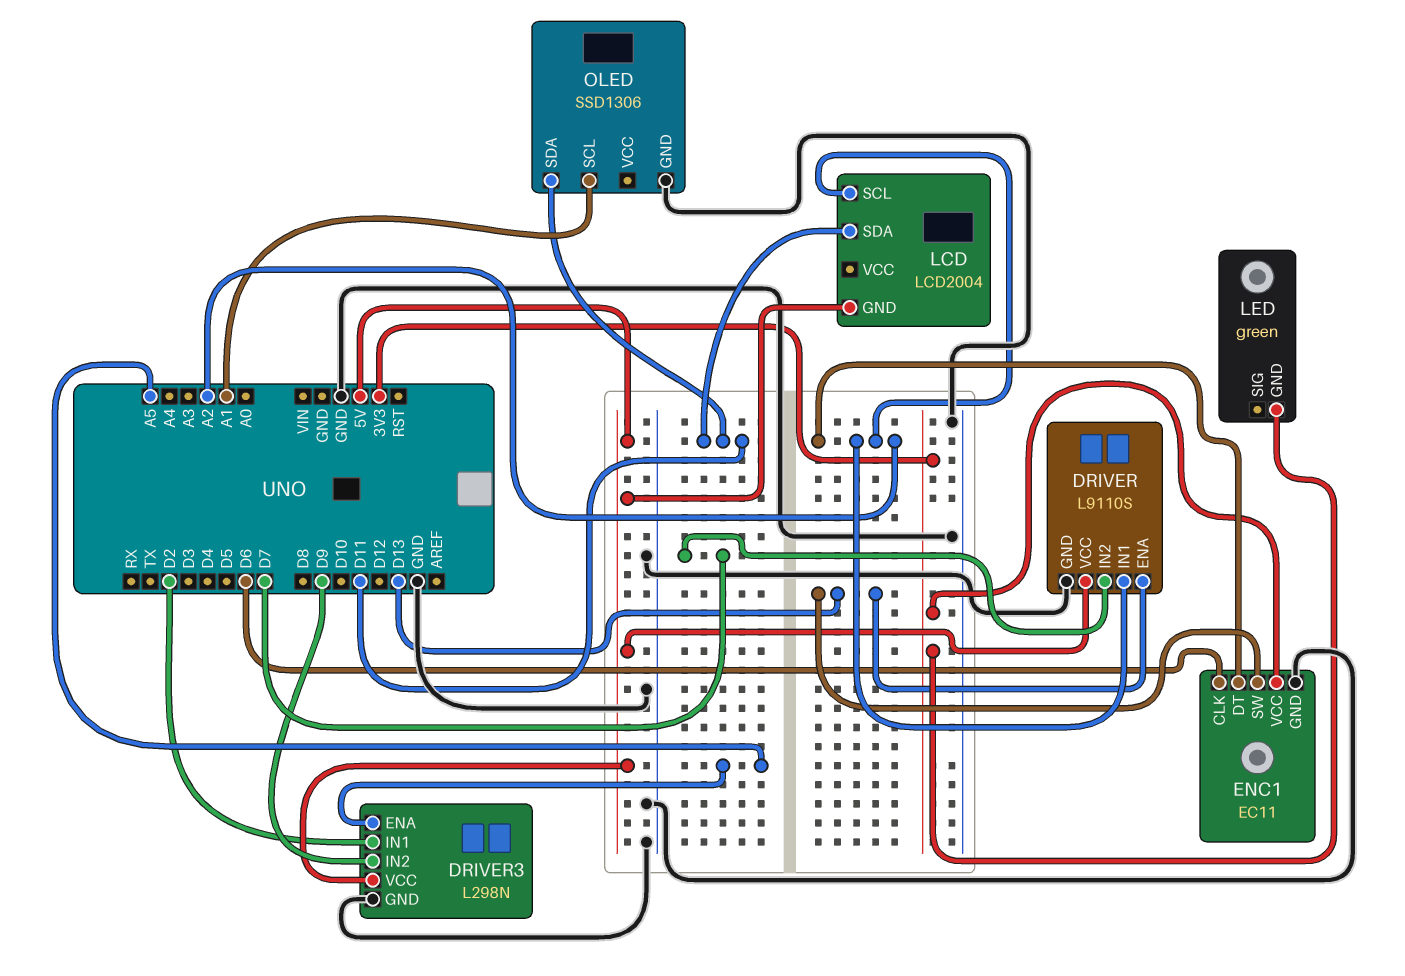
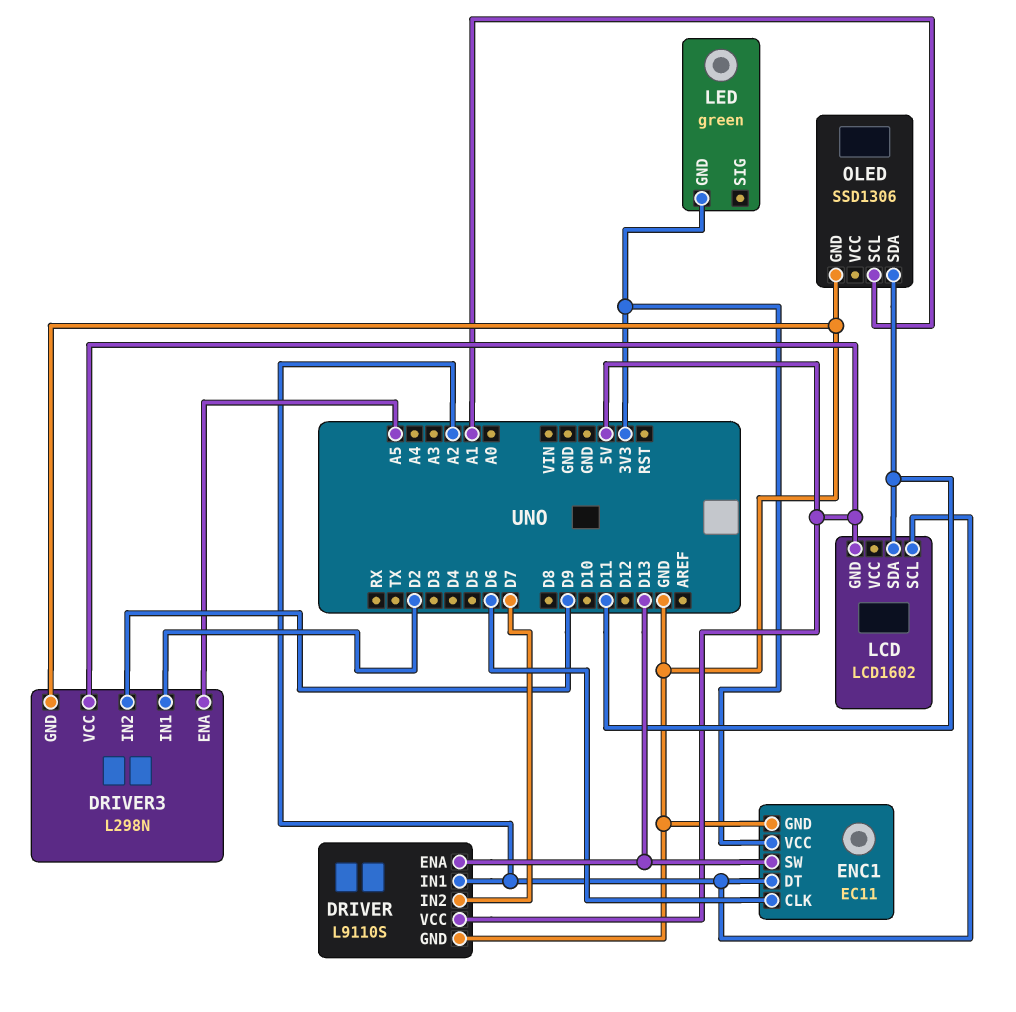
LCD: LCD2004 -> LCD1602

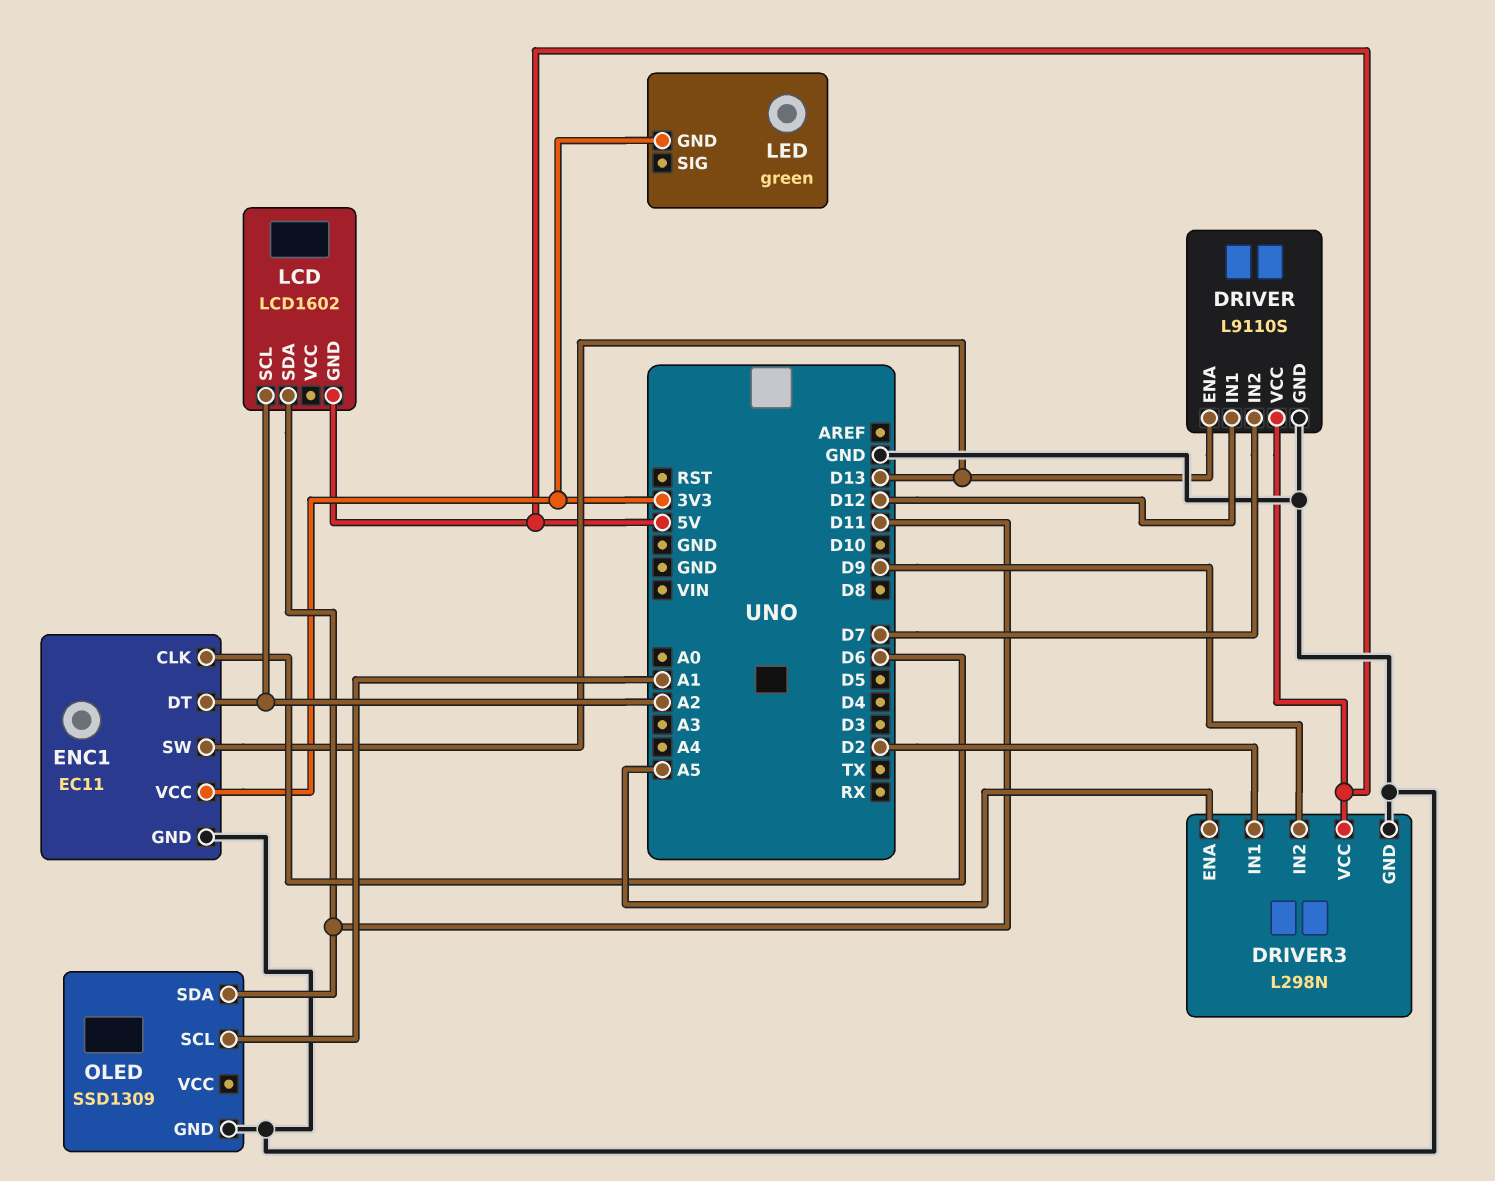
DRIVER pin IN1: A2 -> D12
OLED: SSD1306 -> SSD1309

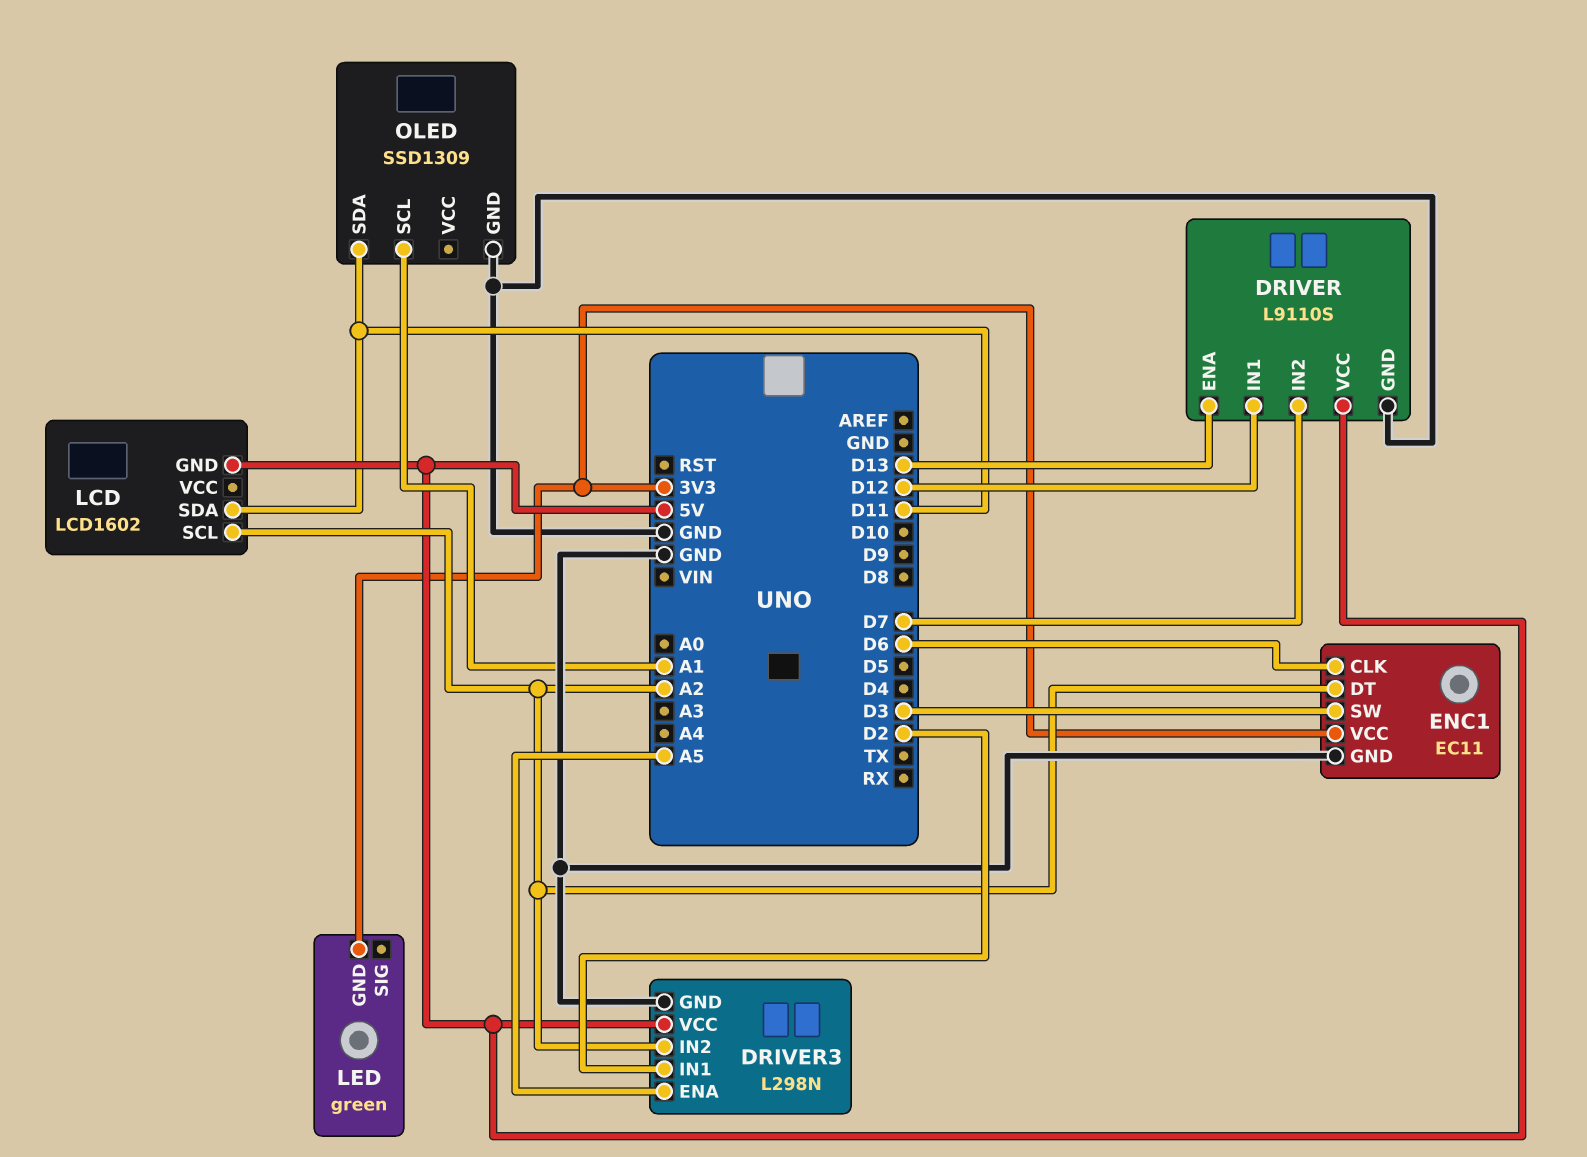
DRIVER3 pin IN2: D9 -> A2
ENC1 pin SW: D13 -> D3

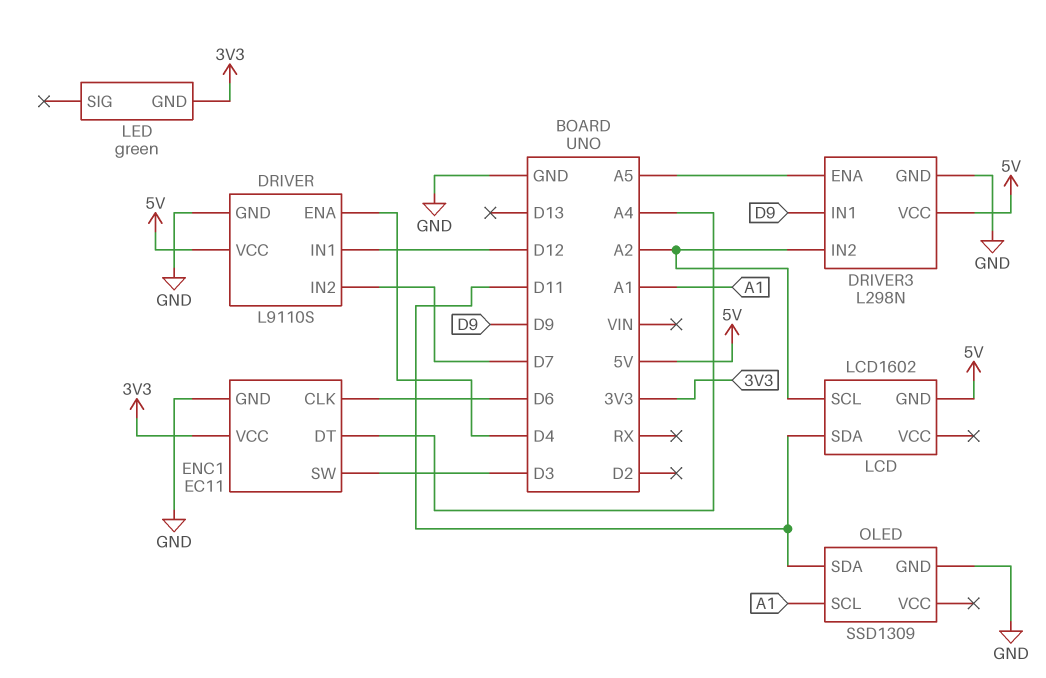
DRIVER pin ENA: D13 -> D4
DRIVER3 pin IN1: D2 -> D9
ENC1 pin DT: A2 -> A4

